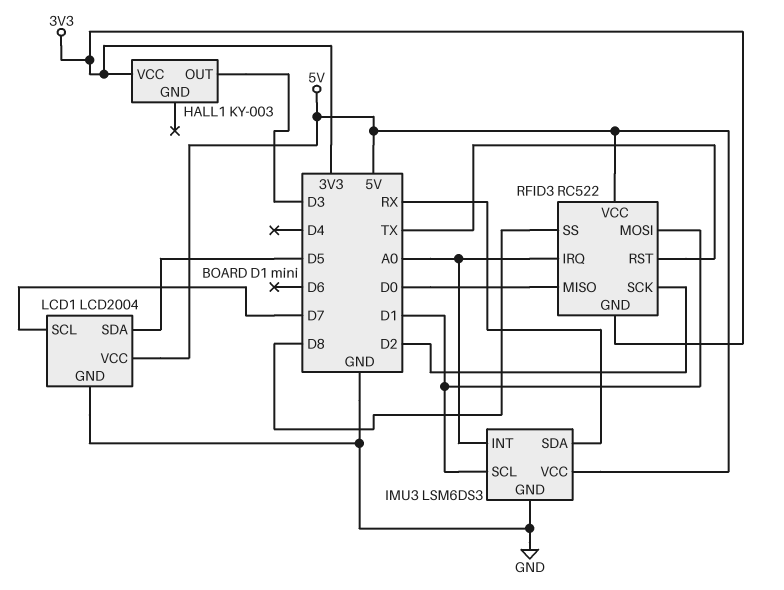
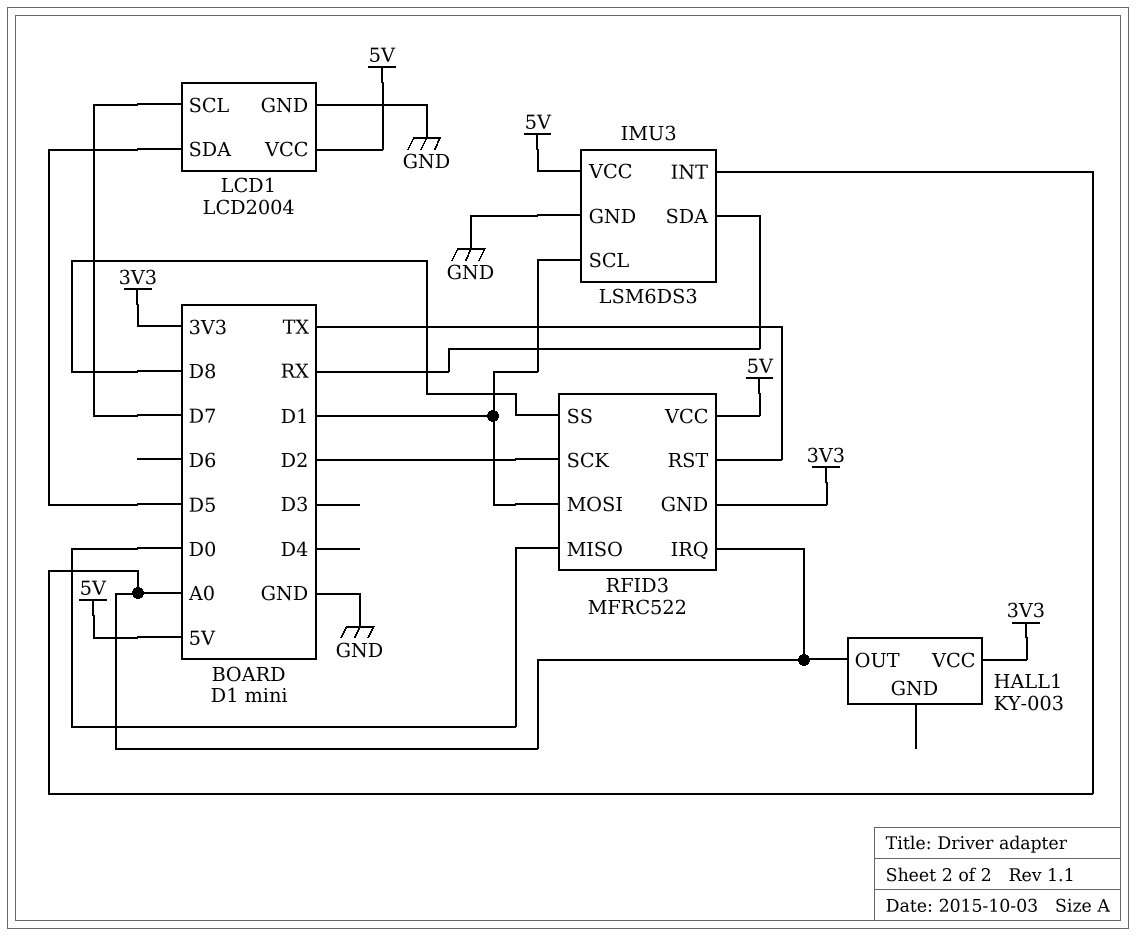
HALL1 pin OUT: D3 -> A0
RFID3: RC522 -> MFRC522

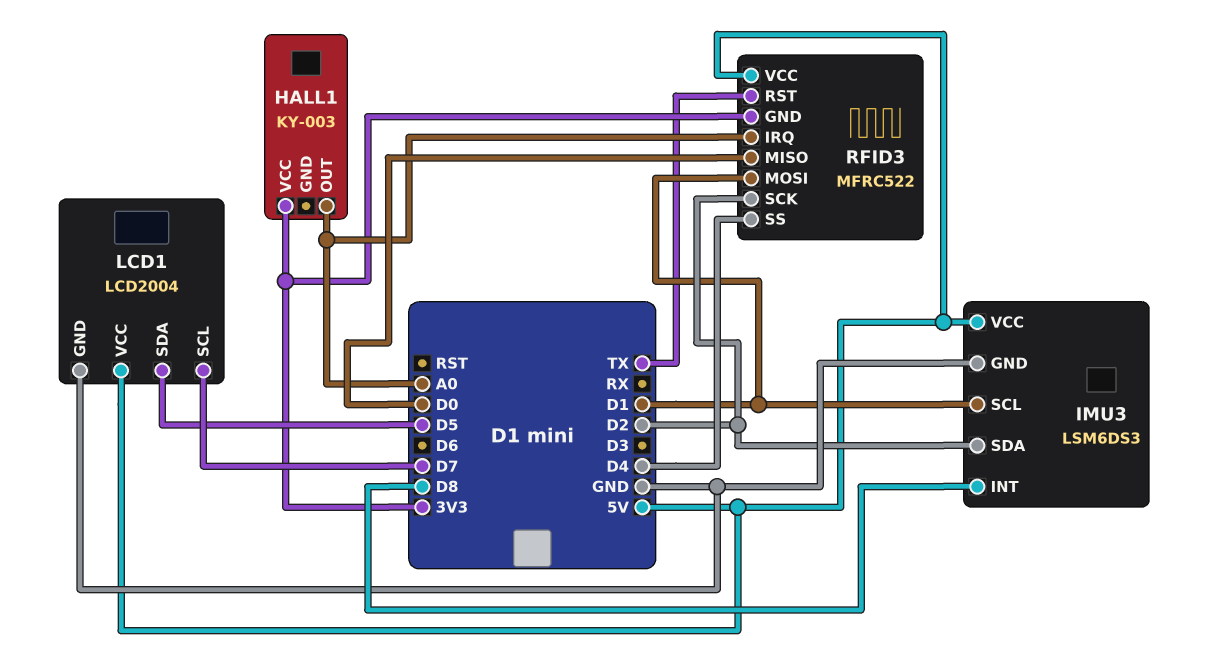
IMU3 pin INT: A0 -> D8
IMU3 pin SDA: RX -> D2
RFID3 pin SS: D8 -> D4

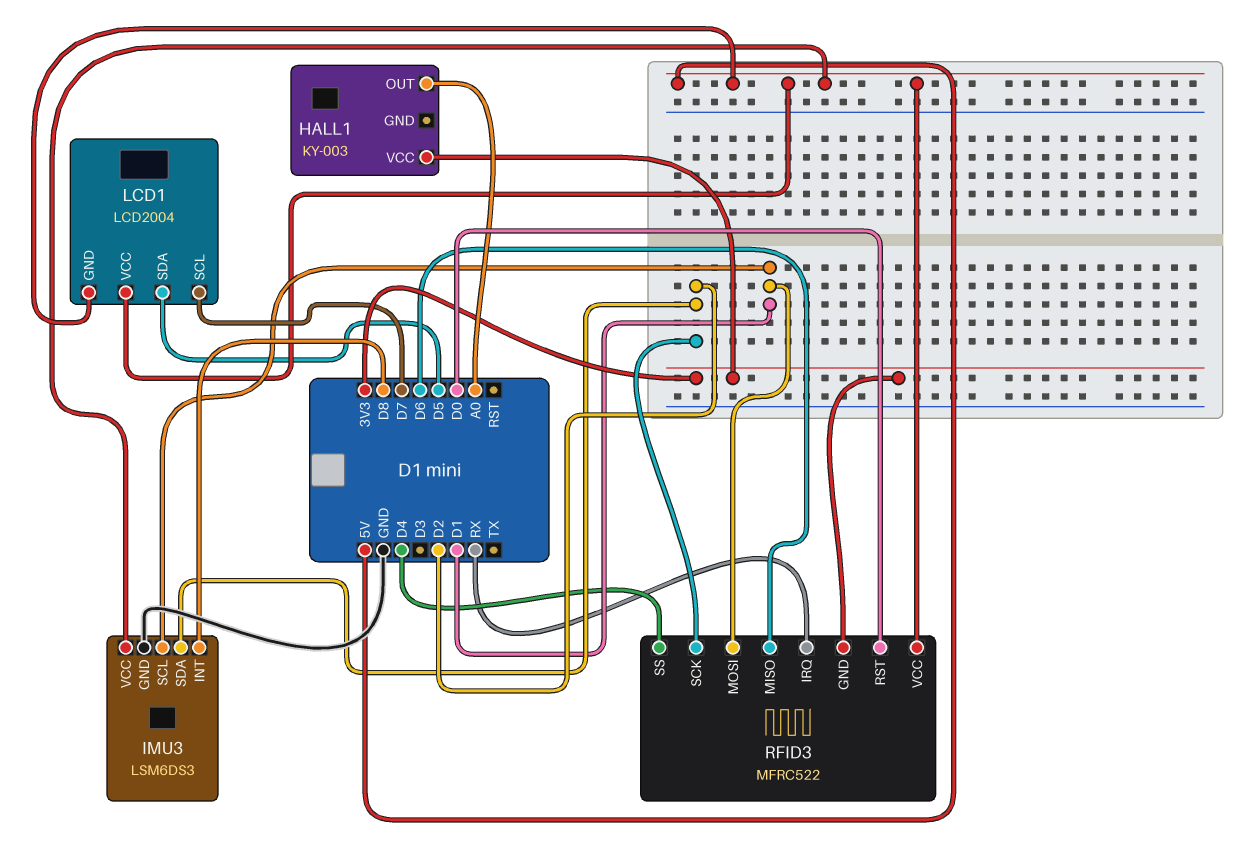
LCD1 pin GND: GND -> 5V
RFID3 pin IRQ: A0 -> RX
RFID3 pin MISO: D0 -> D6
RFID3 pin RST: TX -> D0

